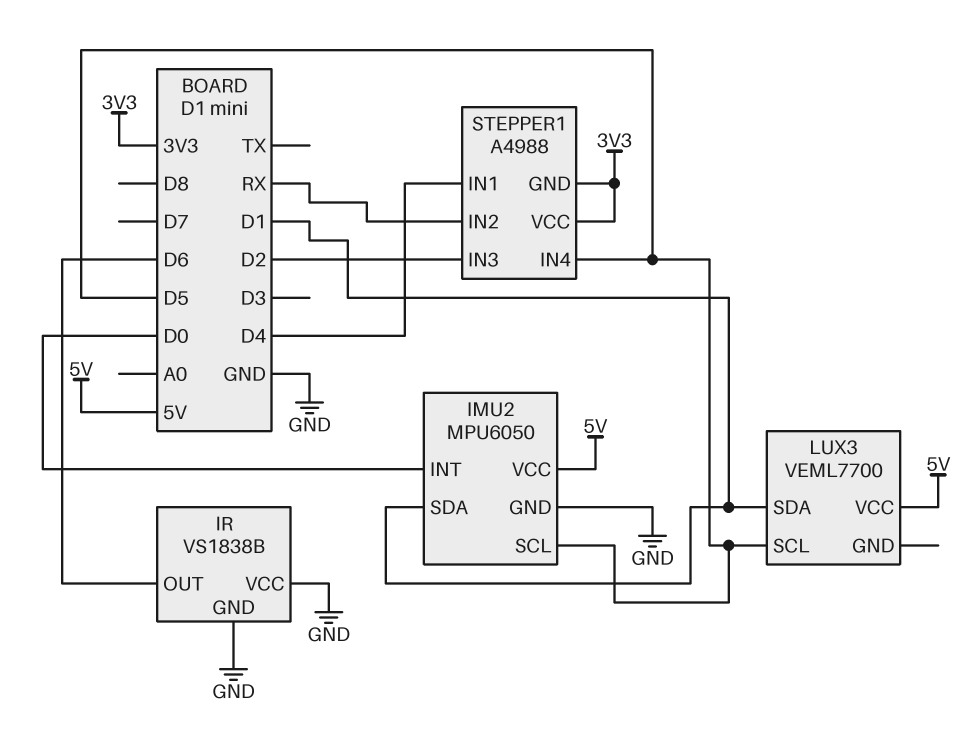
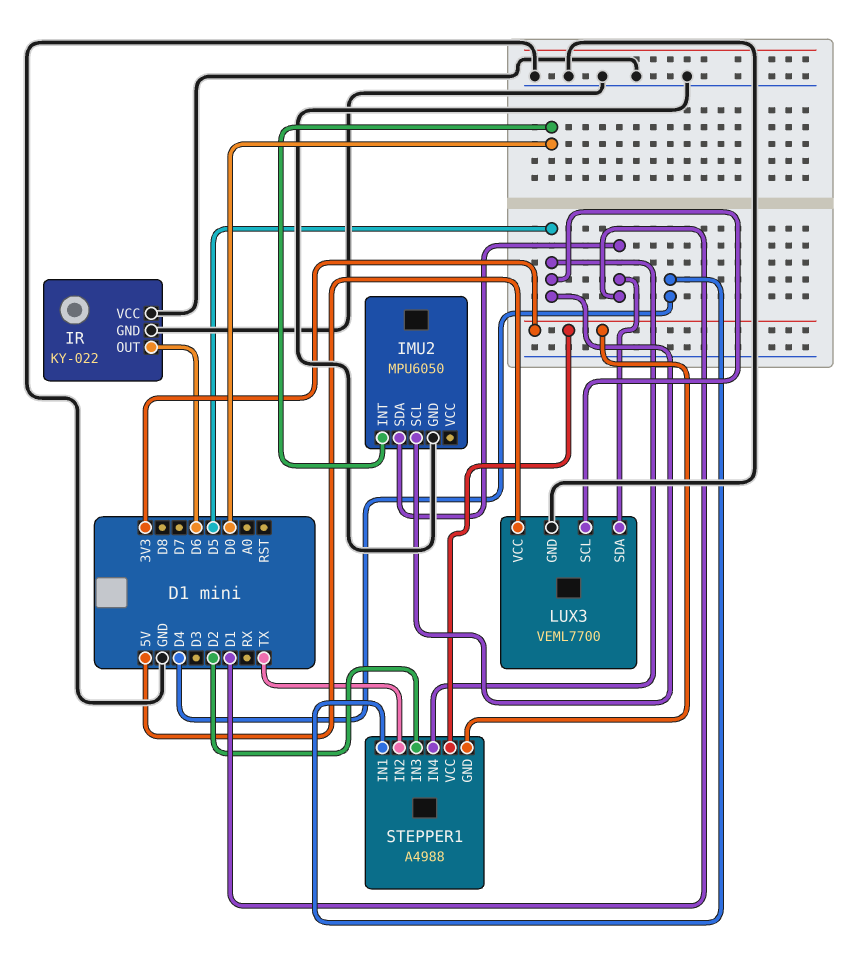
IMU2 pin VCC: 5V -> none
IR: VS1838B -> KY-022
LUX3 pin GND: none -> GND
STEPPER1 pin IN2: RX -> TX

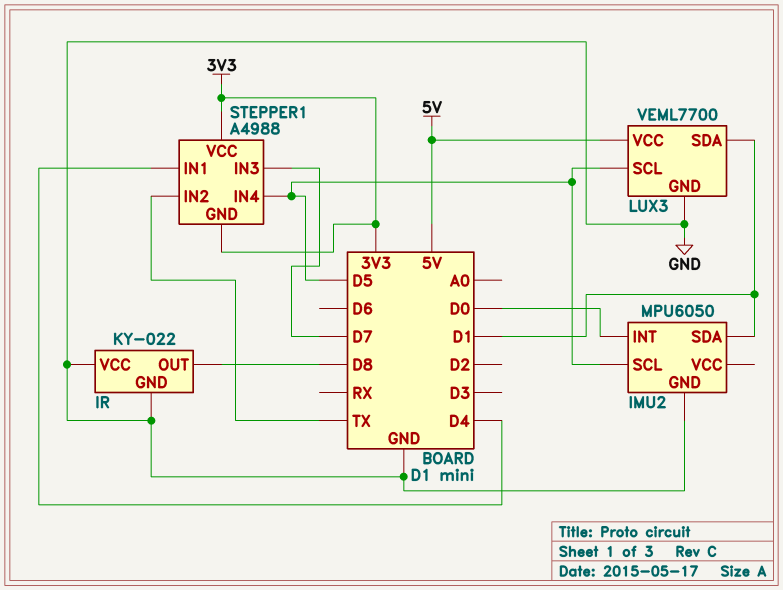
IR pin OUT: D6 -> D8
STEPPER1 pin IN3: D2 -> D7

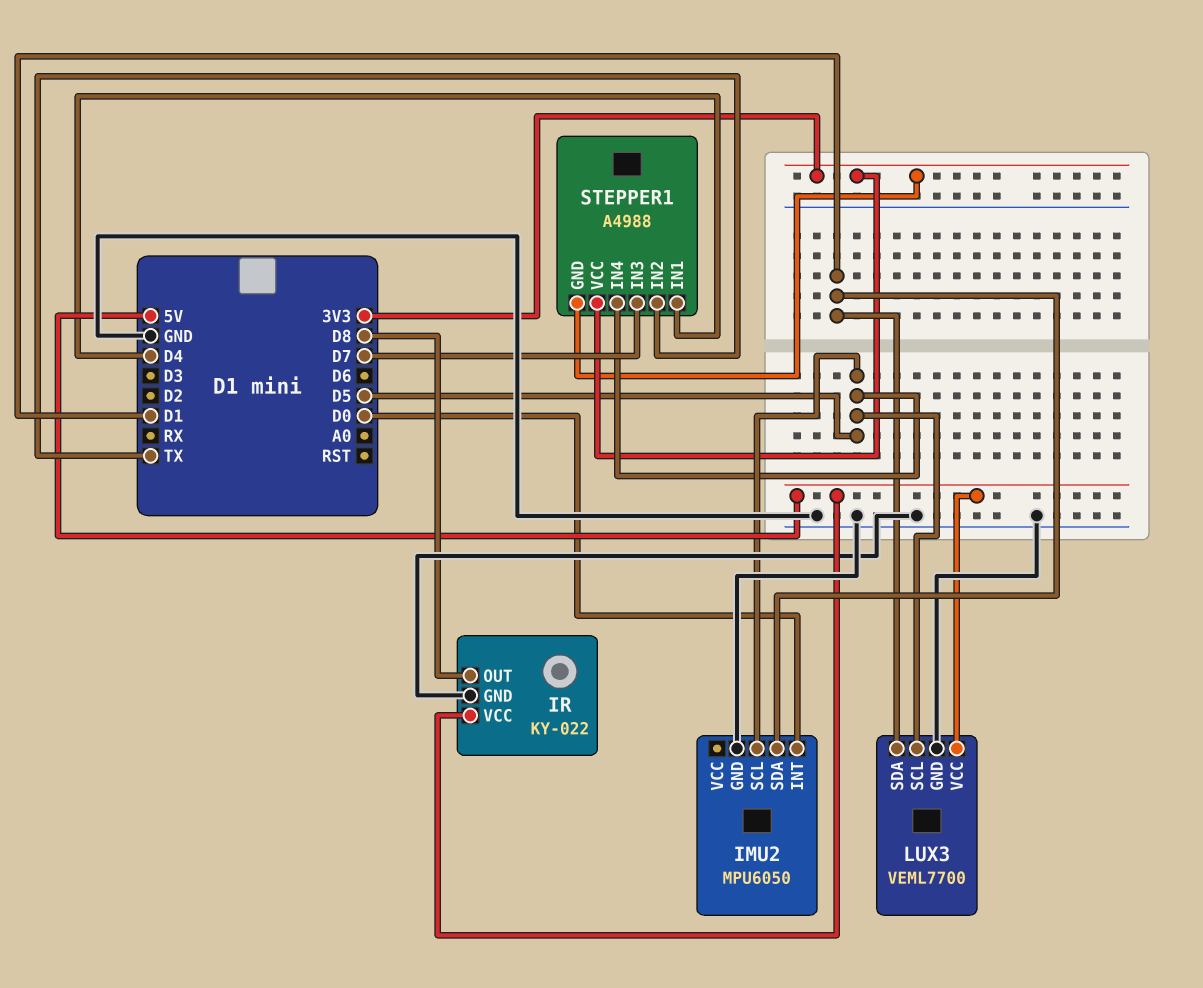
IR pin VCC: GND -> 5V

